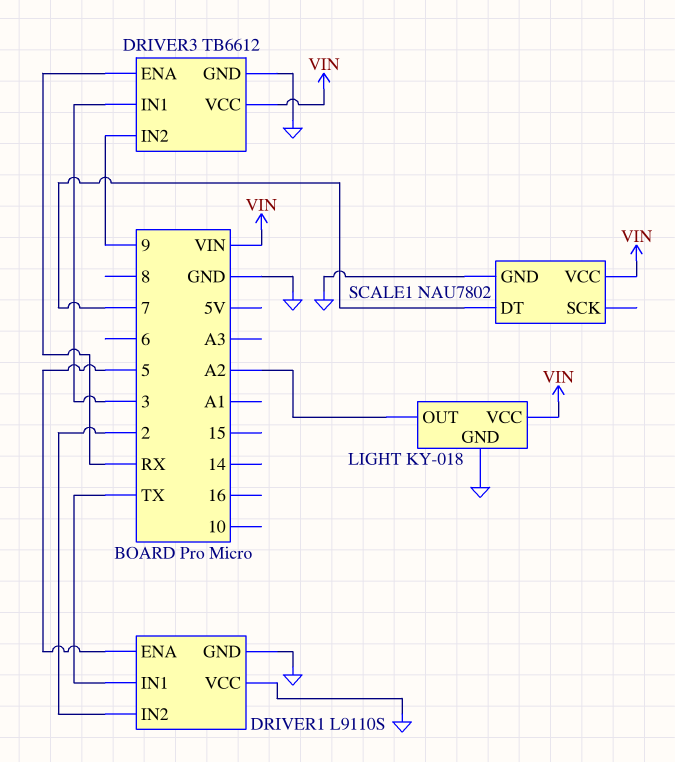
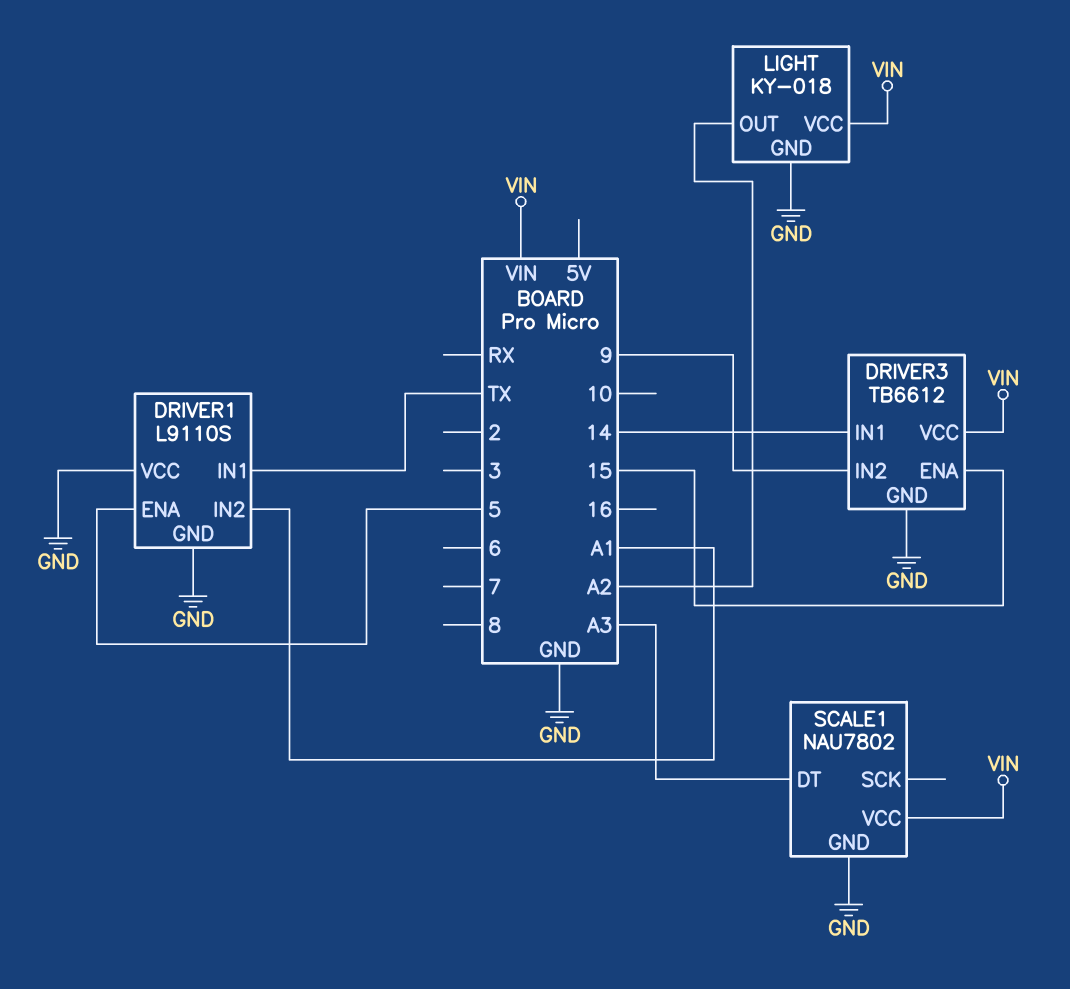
DRIVER1 pin IN2: 2 -> A1
DRIVER3 pin ENA: RX -> 15
DRIVER3 pin IN1: 3 -> 14
SCALE1 pin DT: 7 -> A3

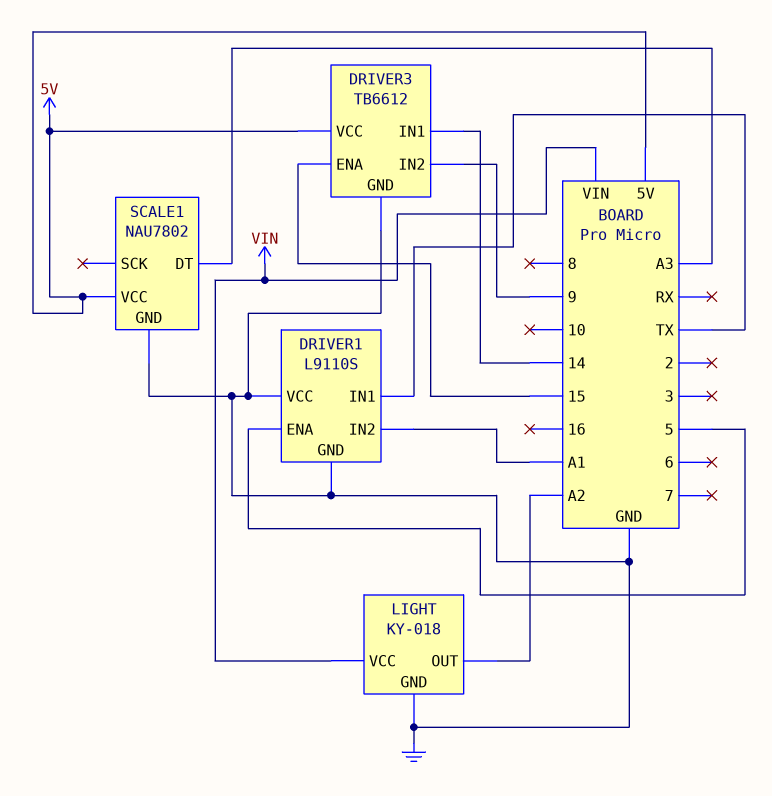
DRIVER3 pin VCC: VIN -> 5V
SCALE1 pin VCC: VIN -> 5V

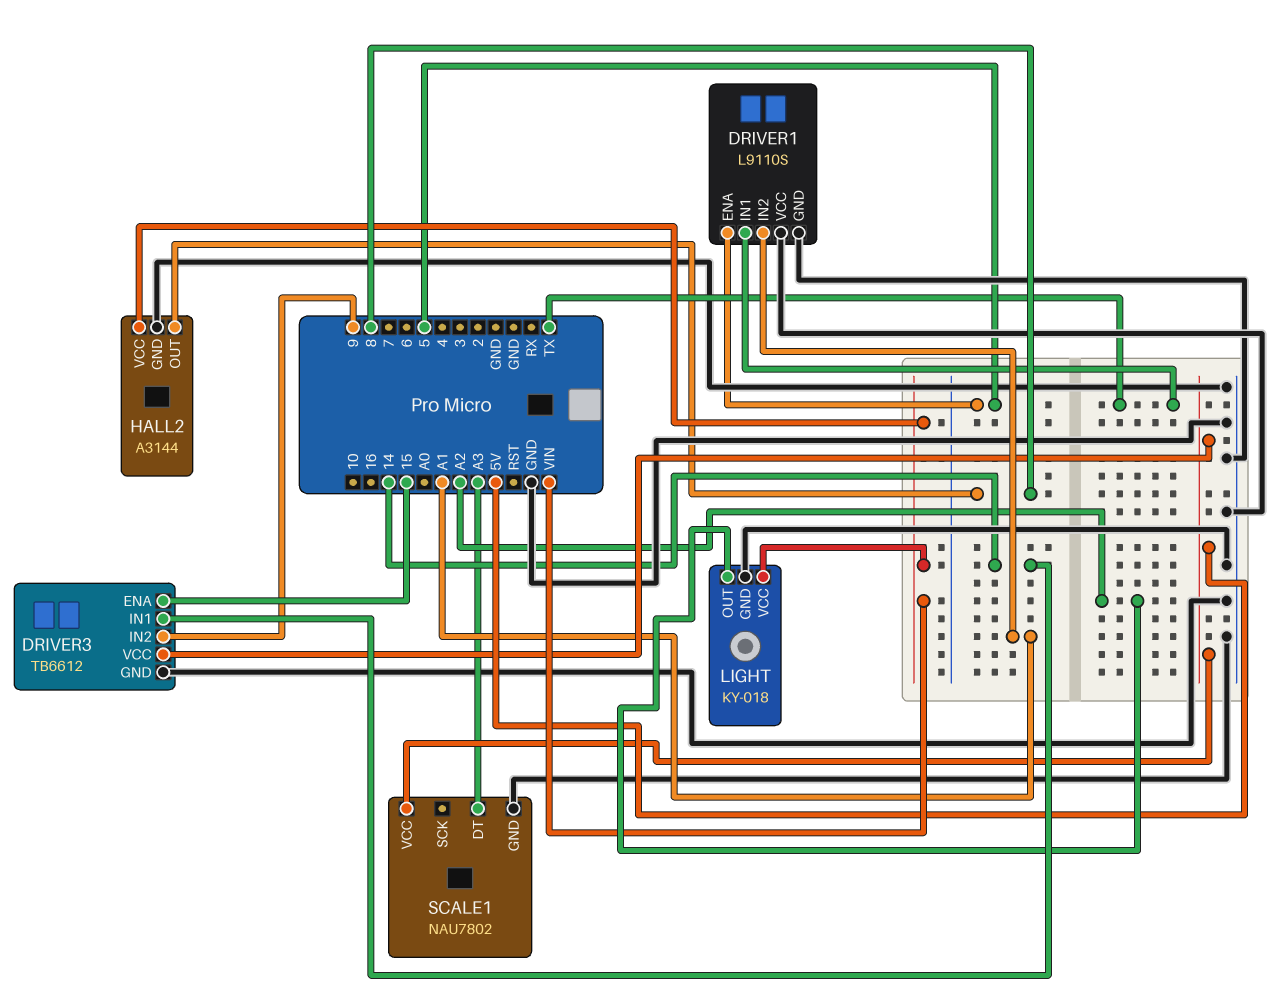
HALL2: none -> A3144
HALL2 pin GND: none -> GND
HALL2 pin OUT: none -> 8
HALL2 pin VCC: none -> VIN

